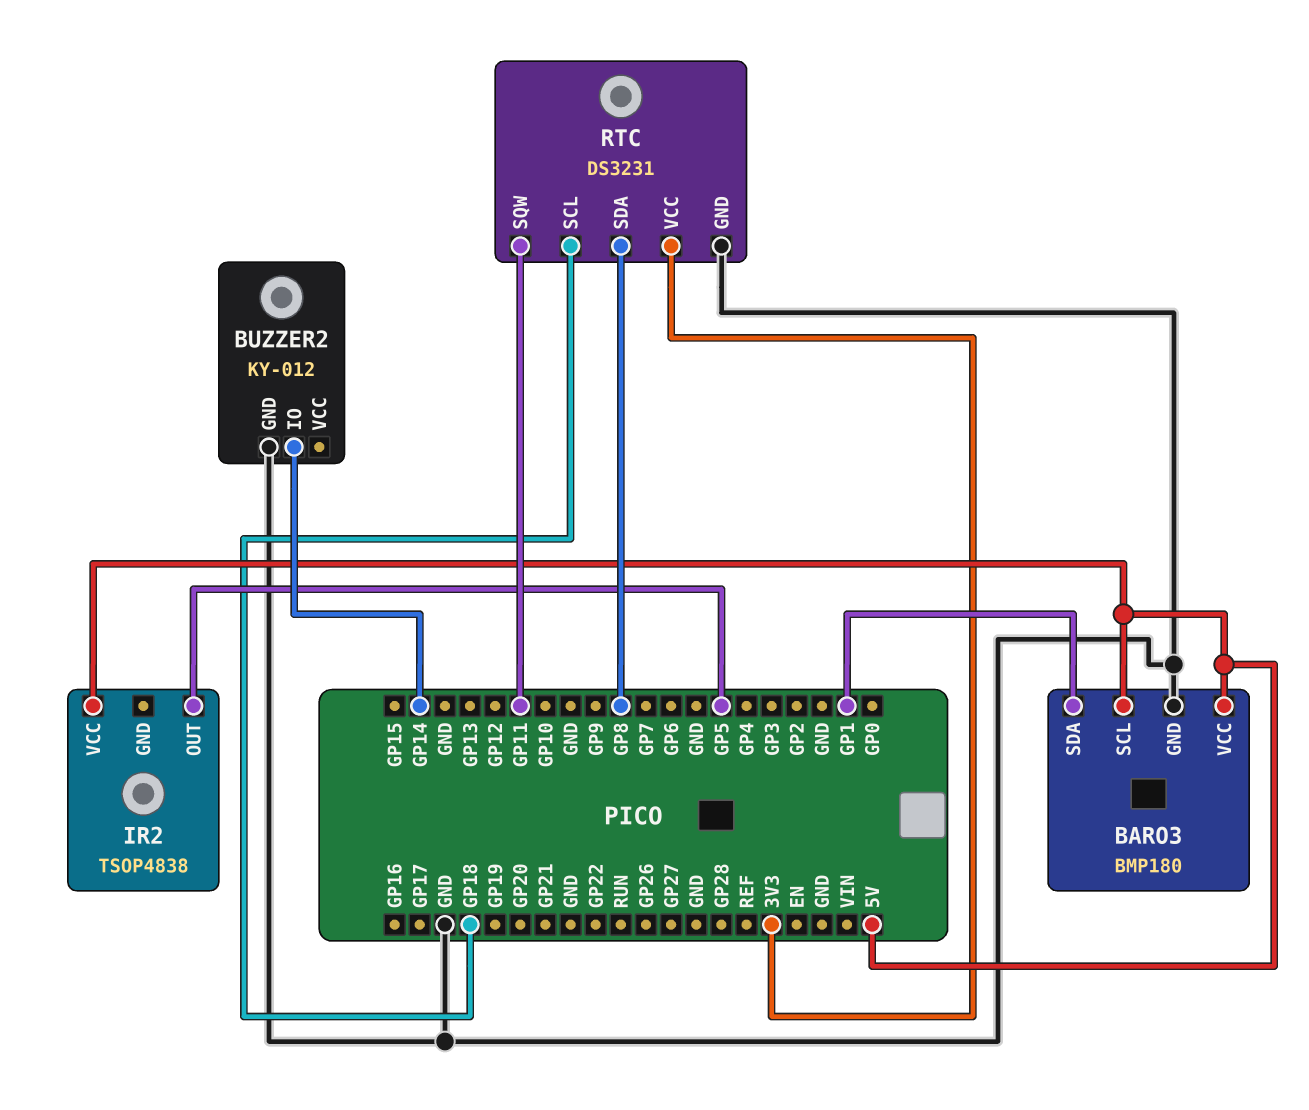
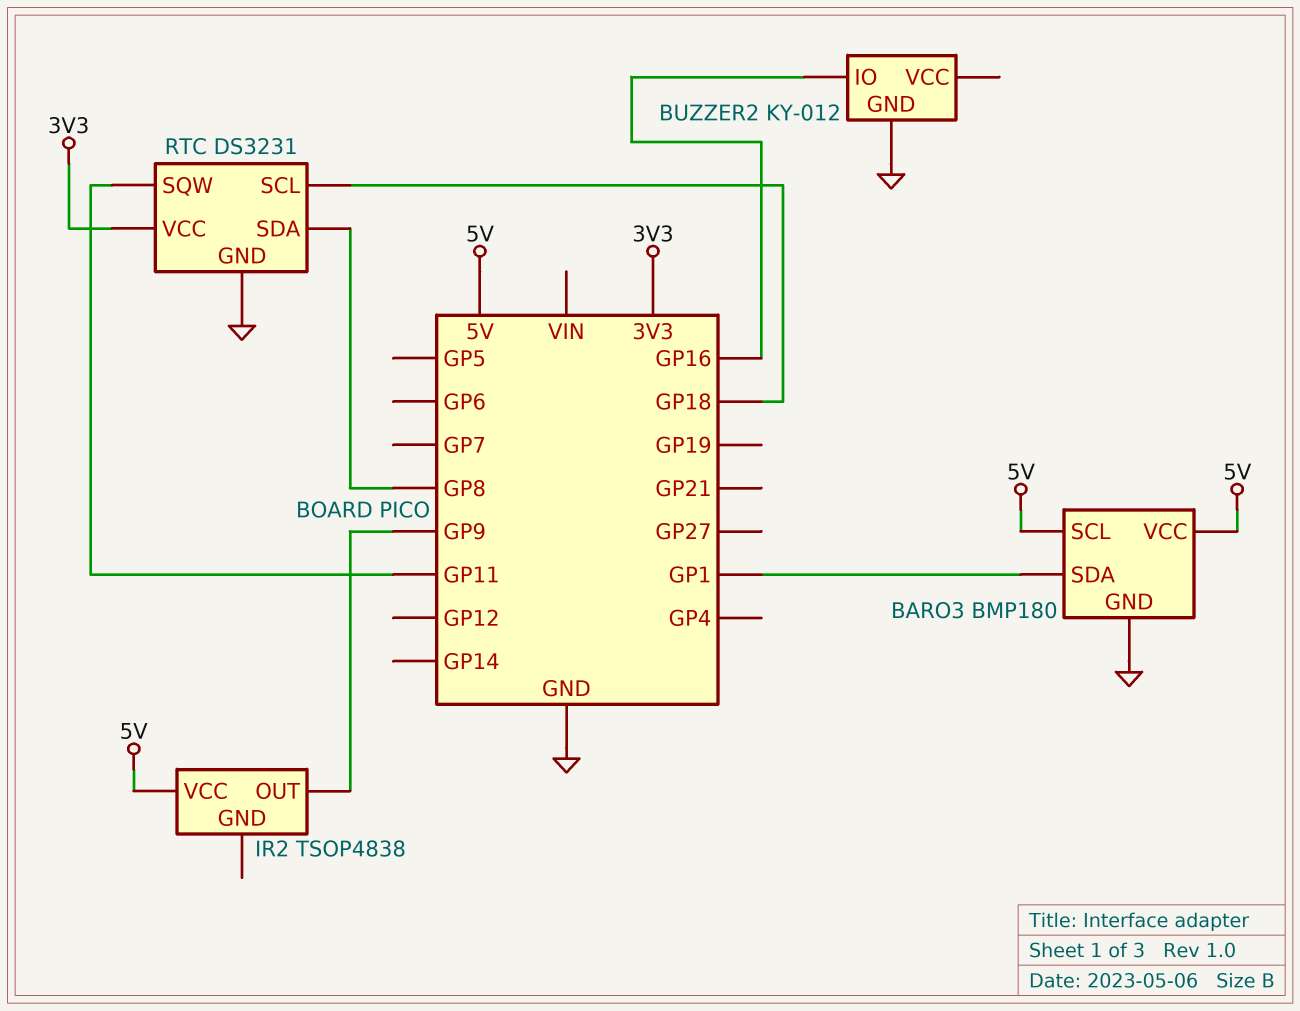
BUZZER2 pin IO: GP14 -> GP16
IR2 pin OUT: GP5 -> GP9

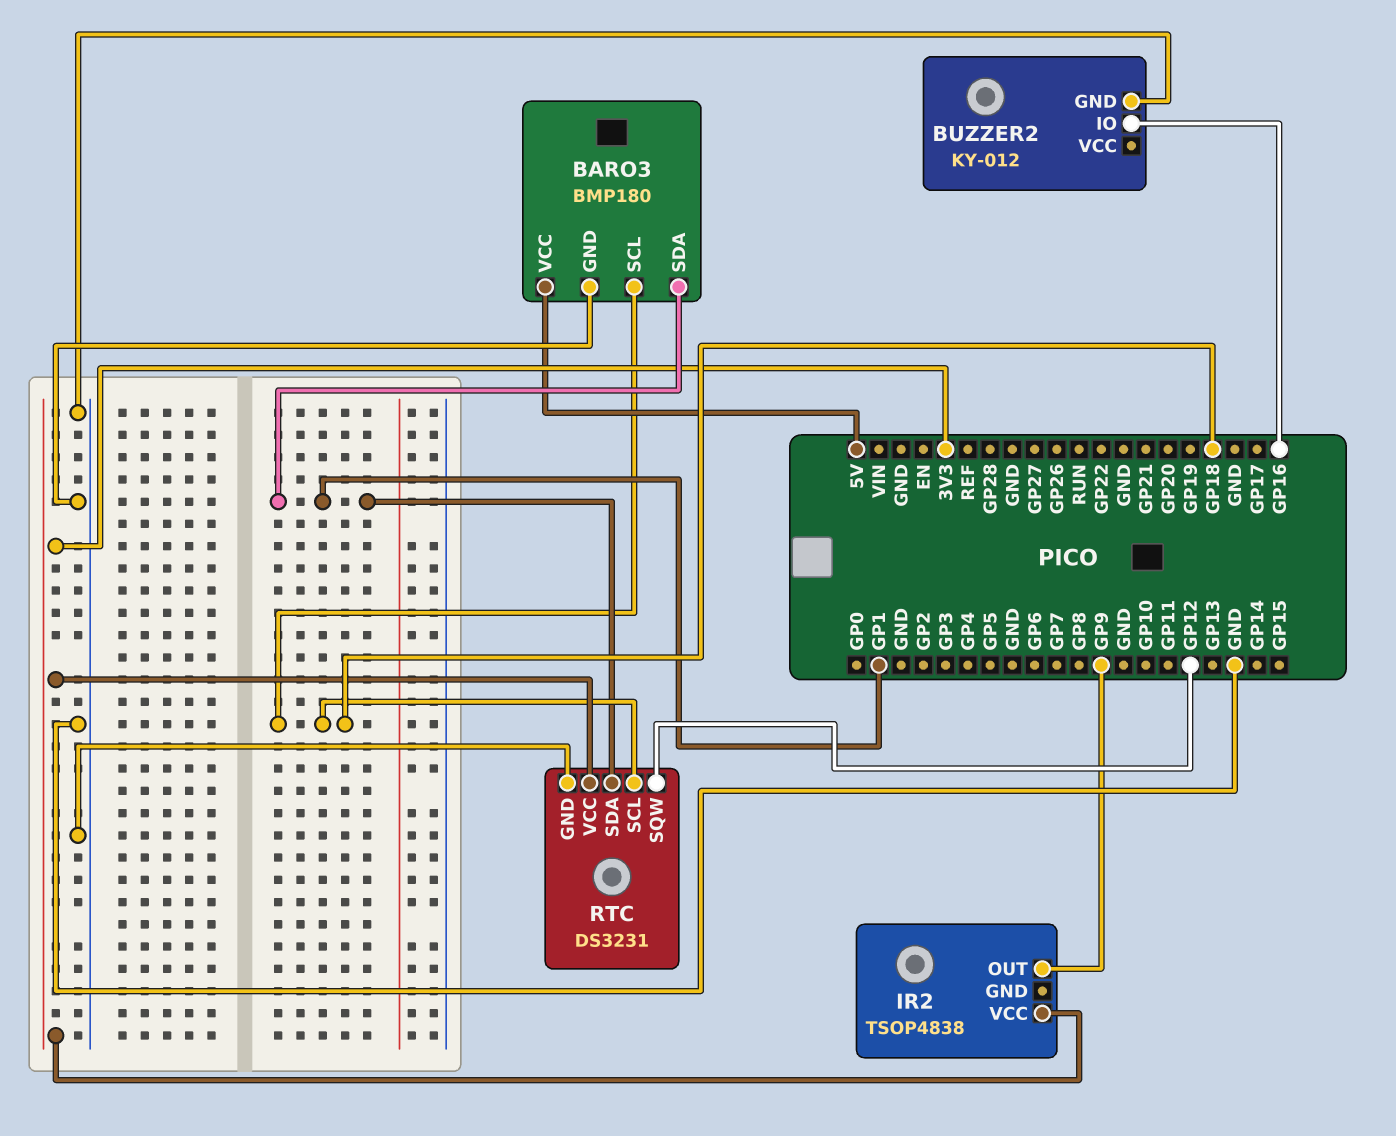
BARO3 pin SCL: 5V -> GP18
IR2 pin VCC: 5V -> 3V3
RTC pin SDA: GP8 -> GP1
RTC pin SQW: GP11 -> GP12

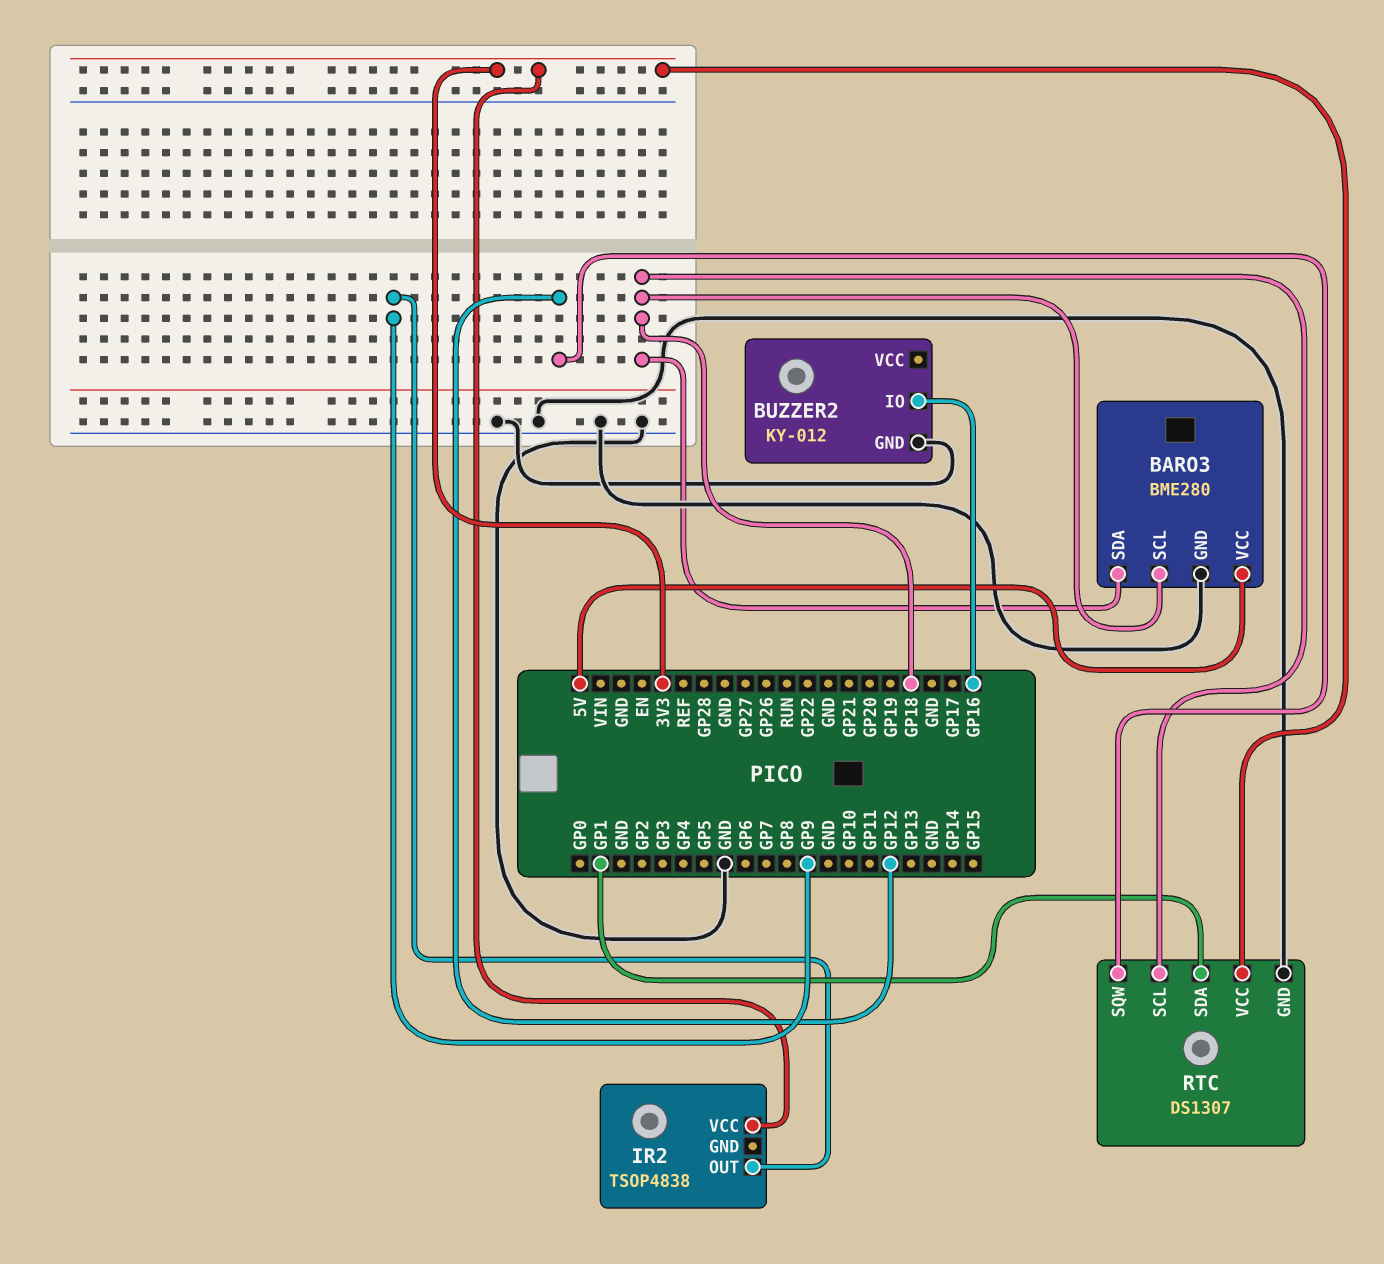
BARO3: BMP180 -> BME280
BARO3 pin SDA: GP1 -> GP18
RTC: DS3231 -> DS1307

